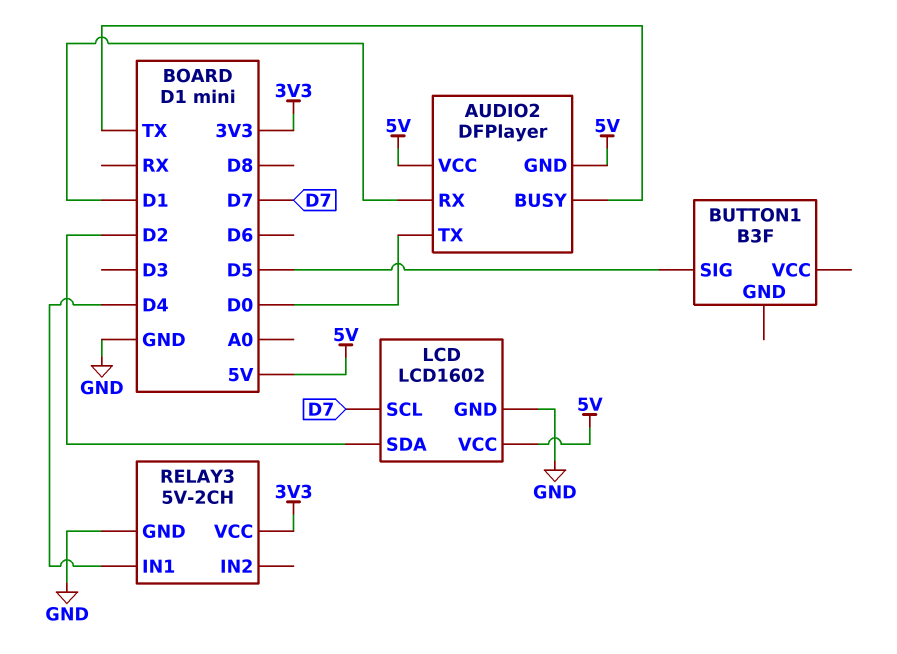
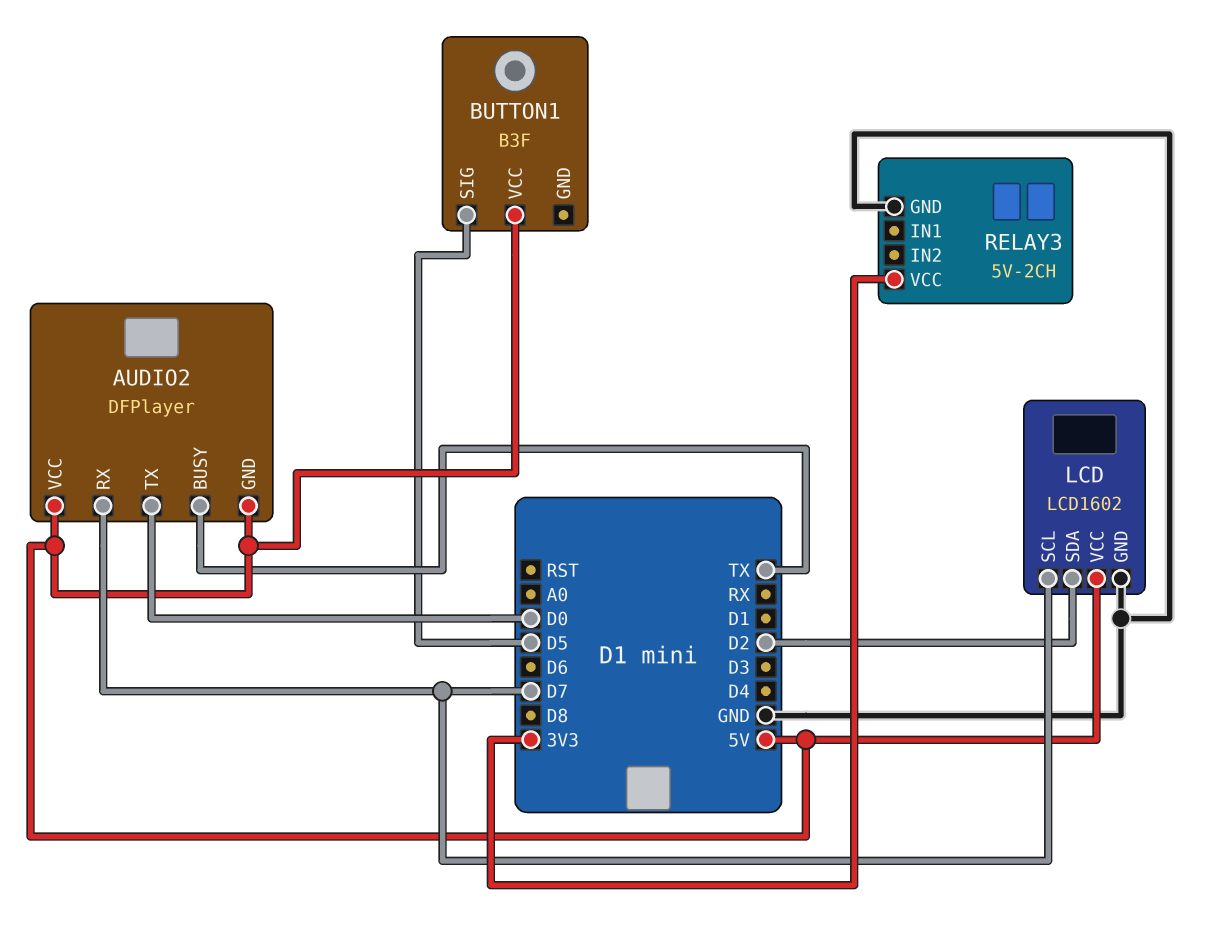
AUDIO2 pin RX: D1 -> D7
BUTTON1 pin VCC: none -> 5V
RELAY3 pin IN1: D4 -> none

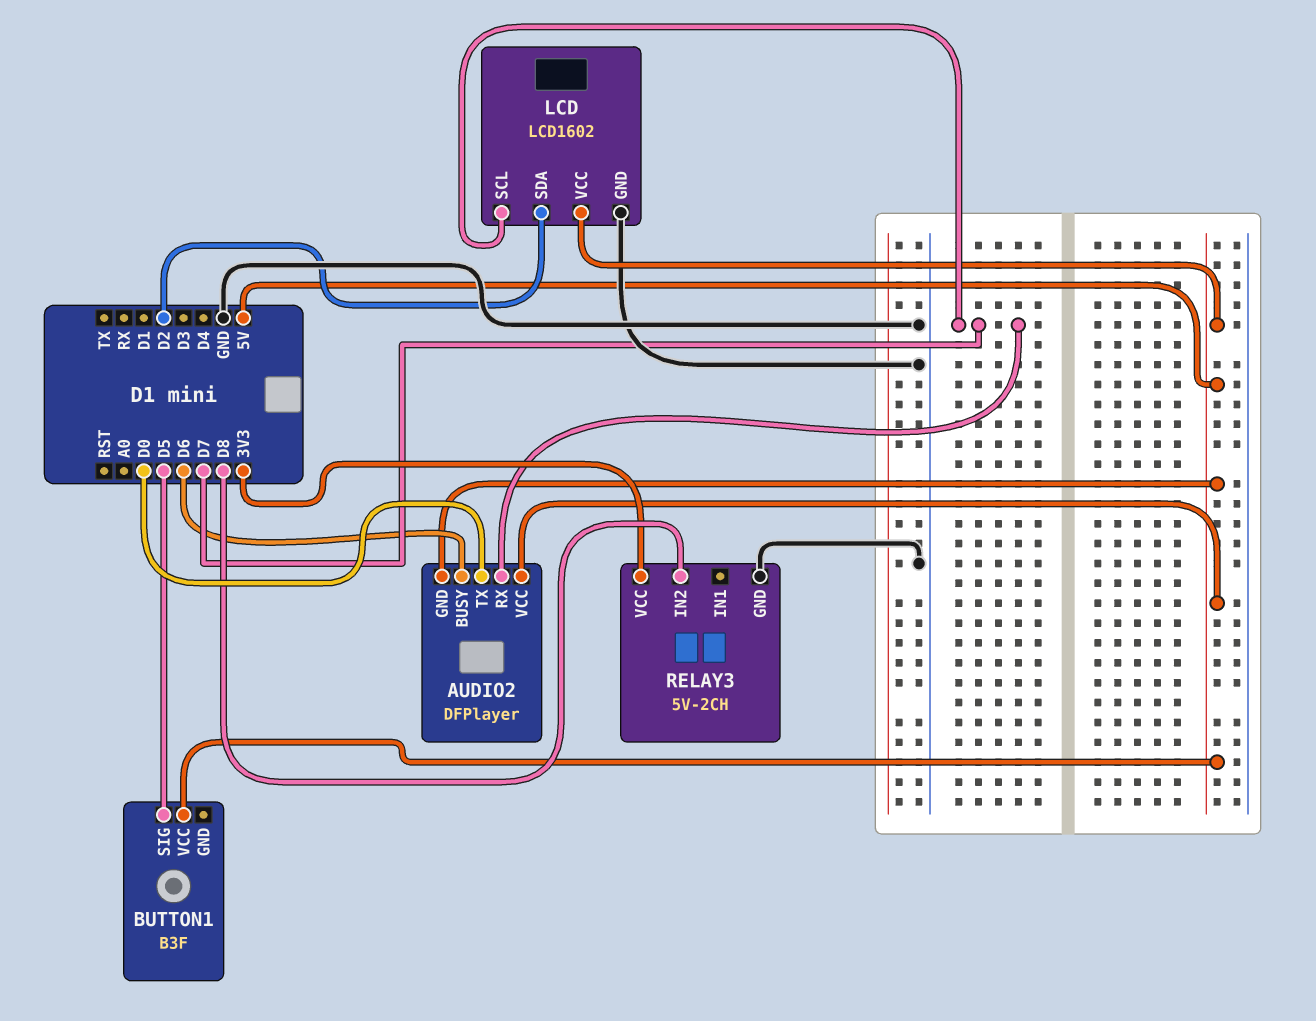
AUDIO2 pin BUSY: TX -> D6
RELAY3 pin IN2: none -> D8

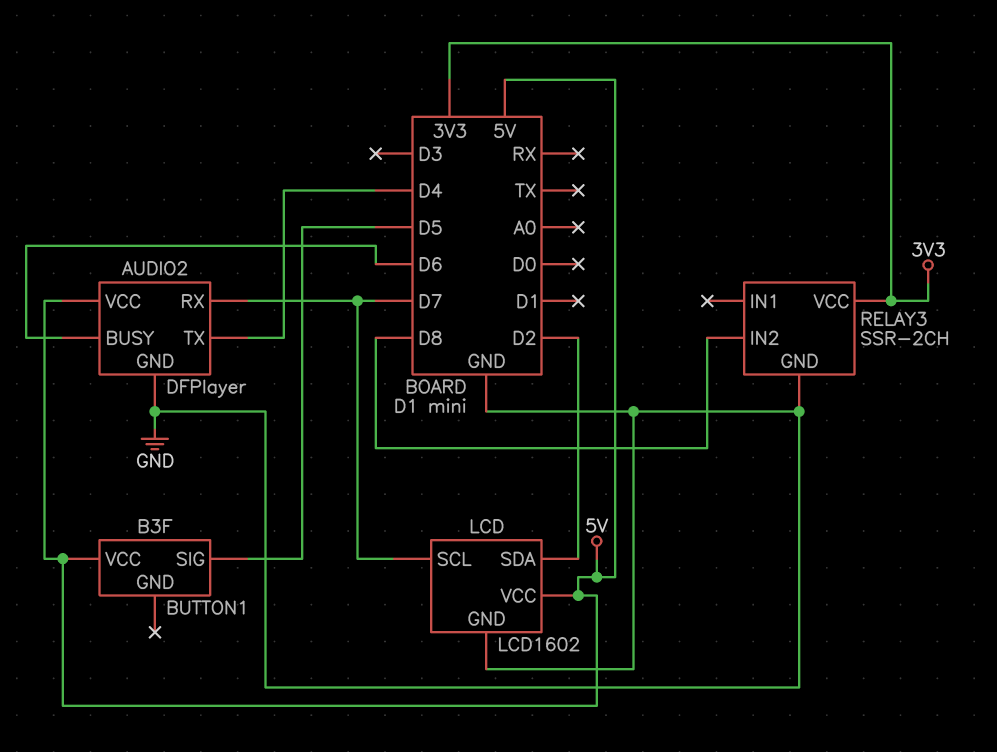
AUDIO2 pin GND: 5V -> GND
AUDIO2 pin TX: D0 -> D4
RELAY3: 5V-2CH -> SSR-2CH

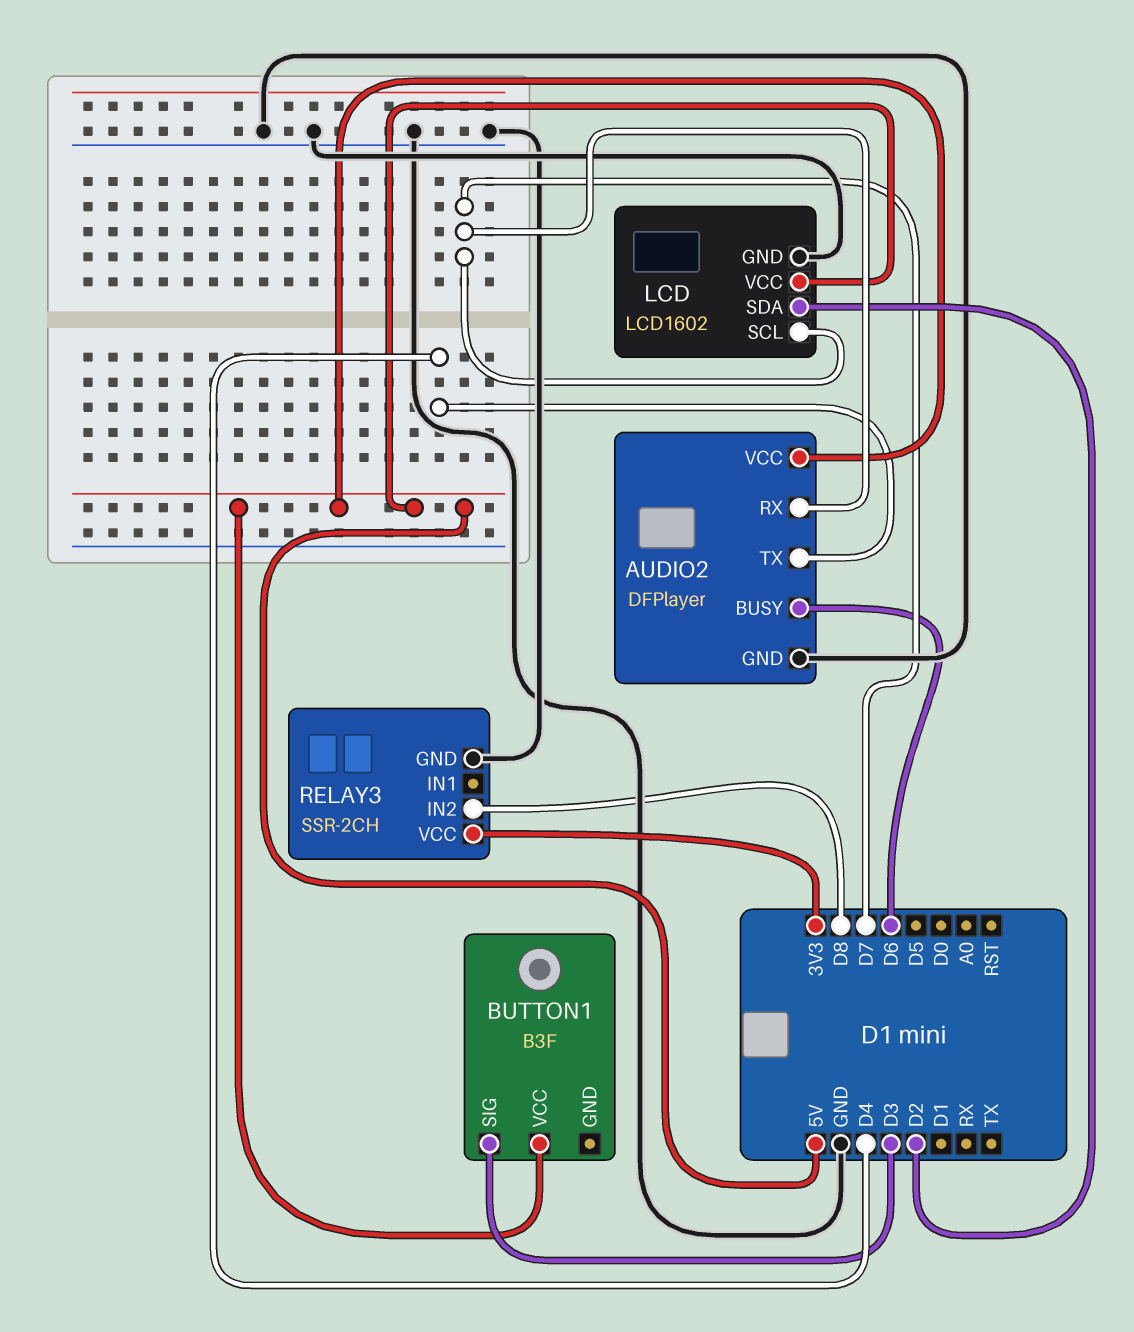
BUTTON1 pin SIG: D5 -> D3

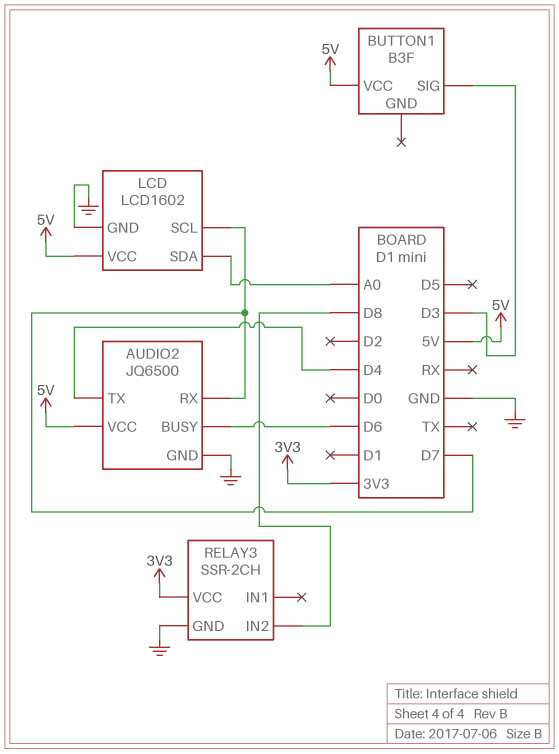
AUDIO2: DFPlayer -> JQ6500
LCD pin SDA: D2 -> A0

